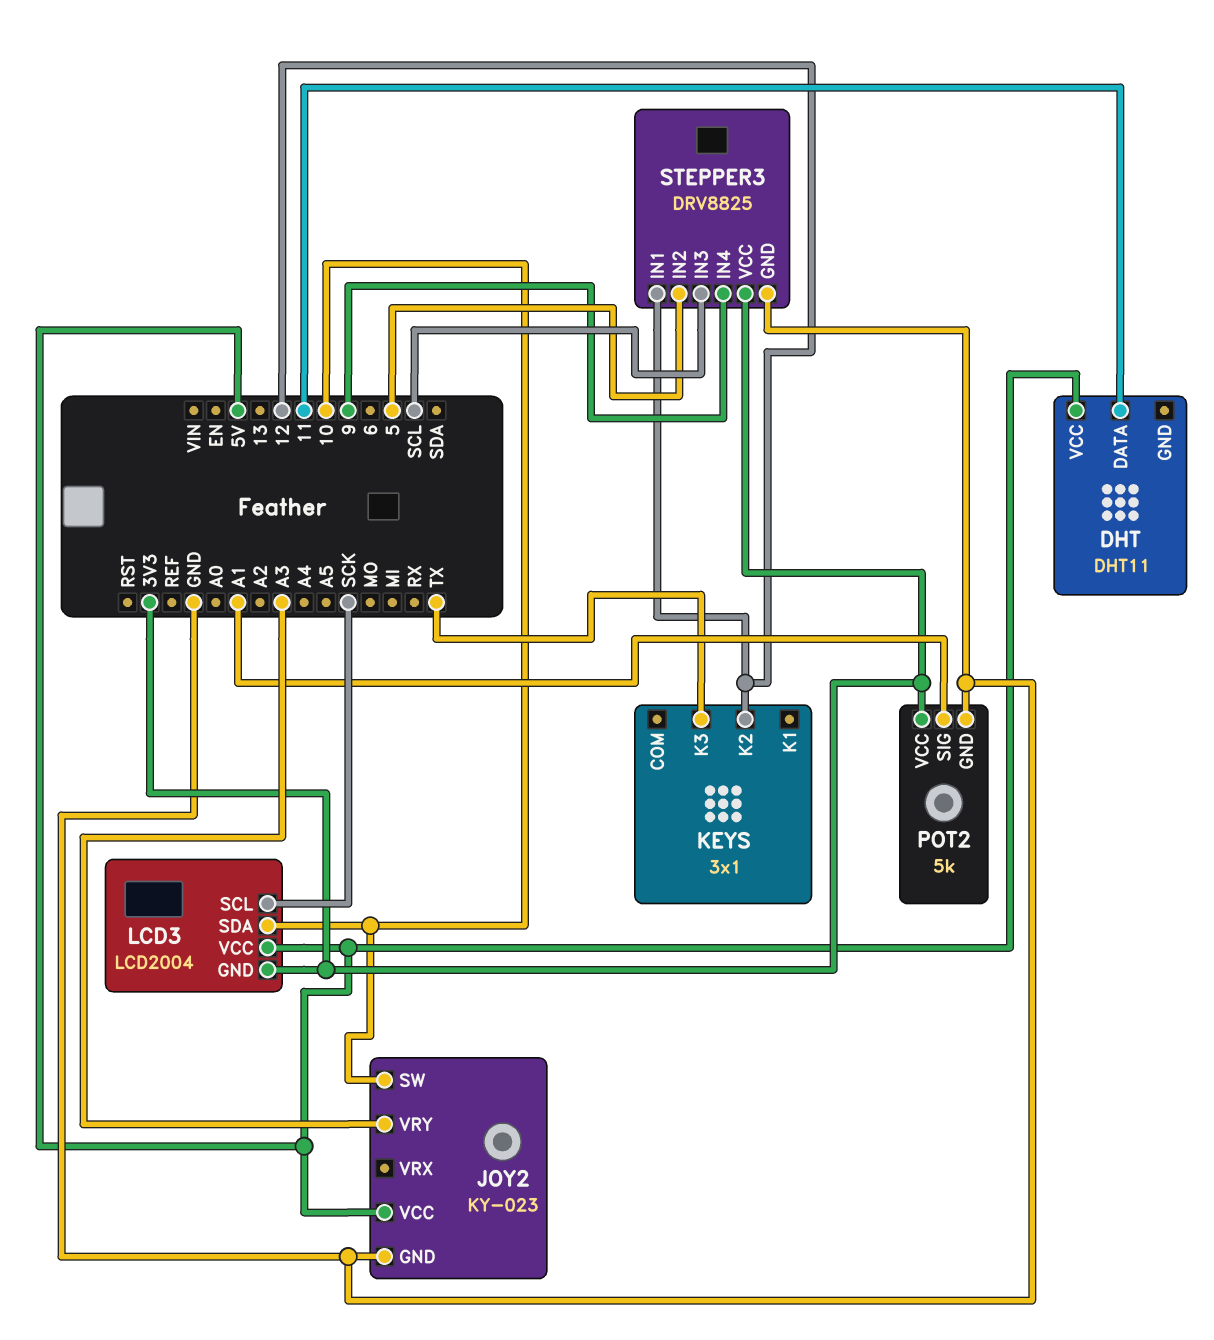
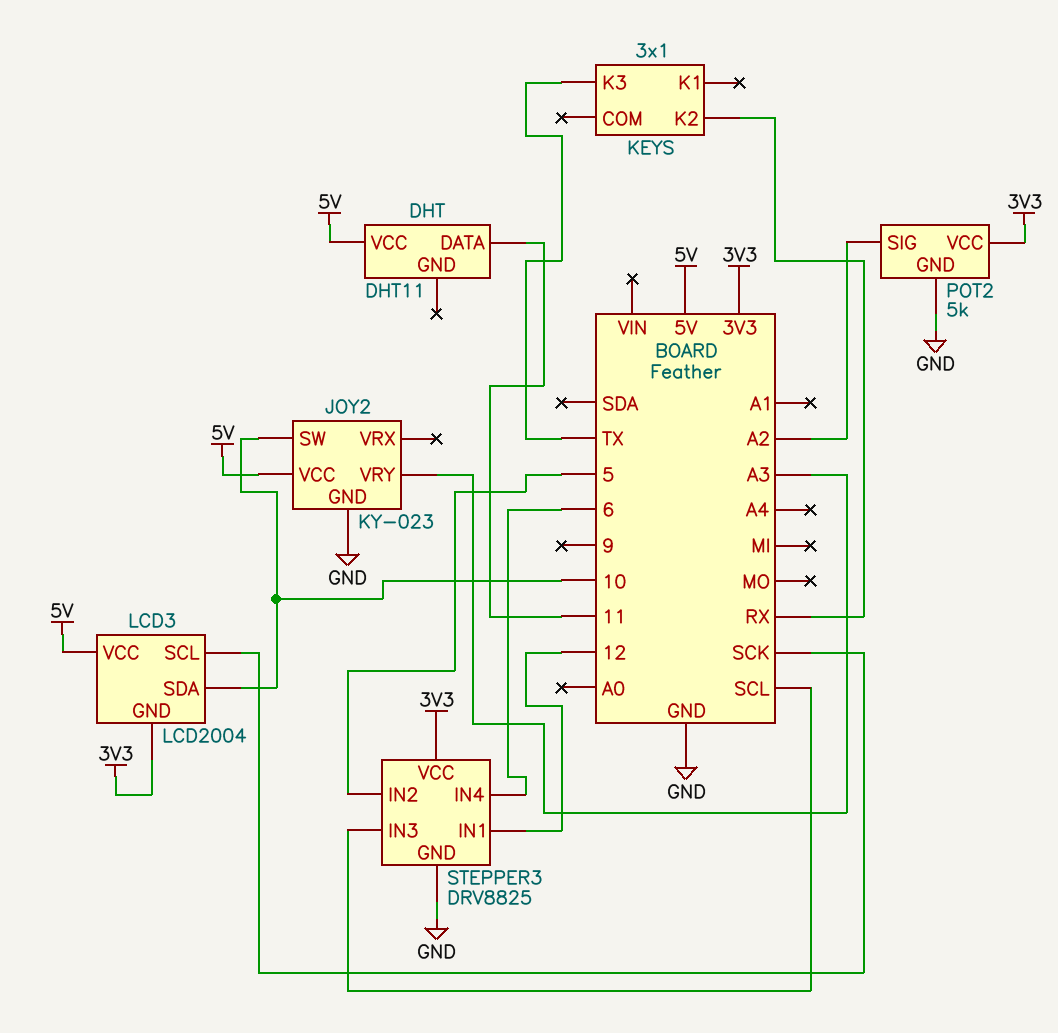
KEYS pin K2: 12 -> RX
POT2 pin SIG: A1 -> A2
STEPPER3 pin IN4: 9 -> 6

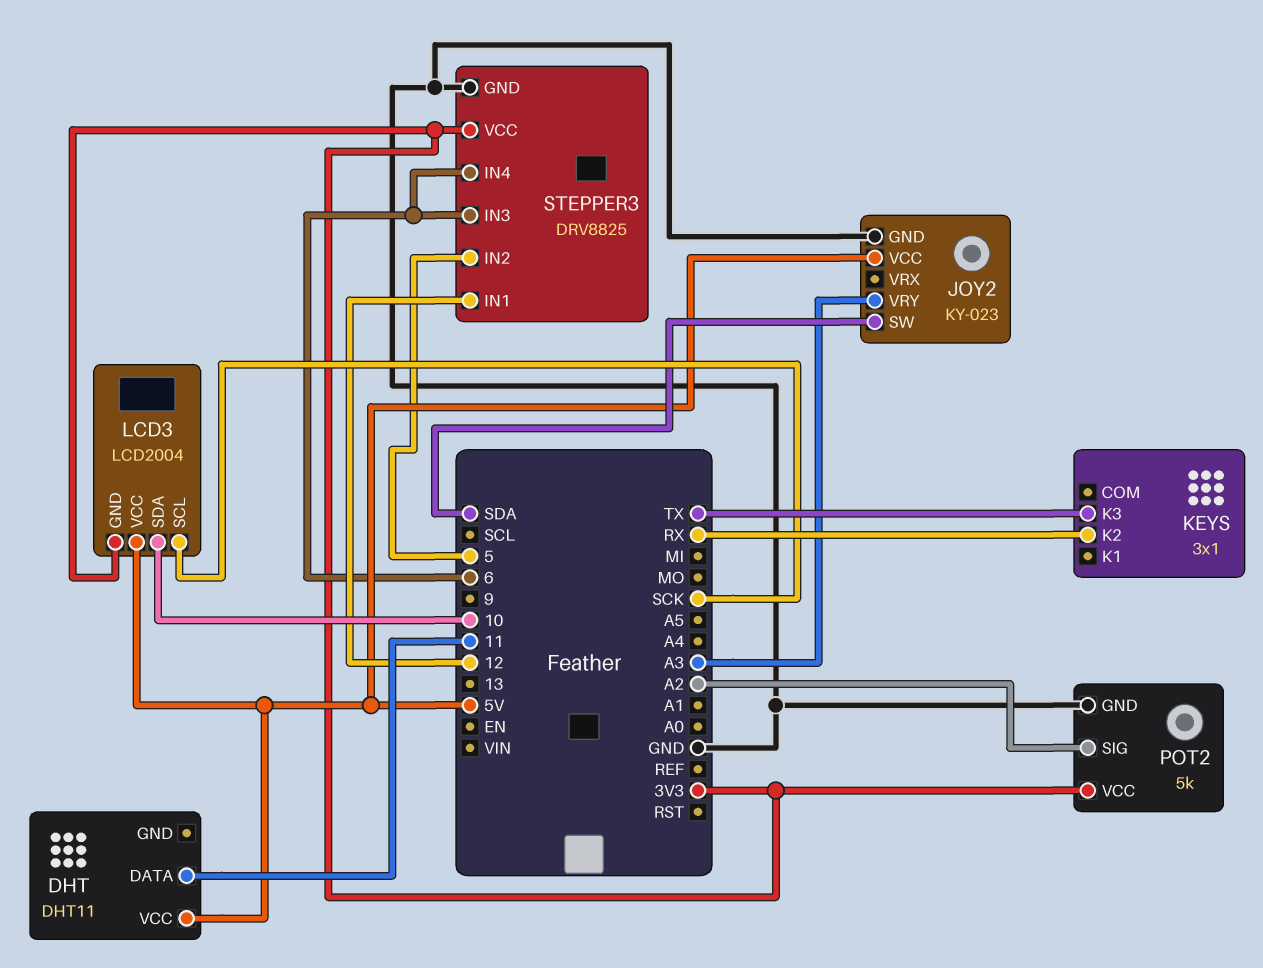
JOY2 pin SW: 10 -> SDA
STEPPER3 pin IN3: SCL -> 6

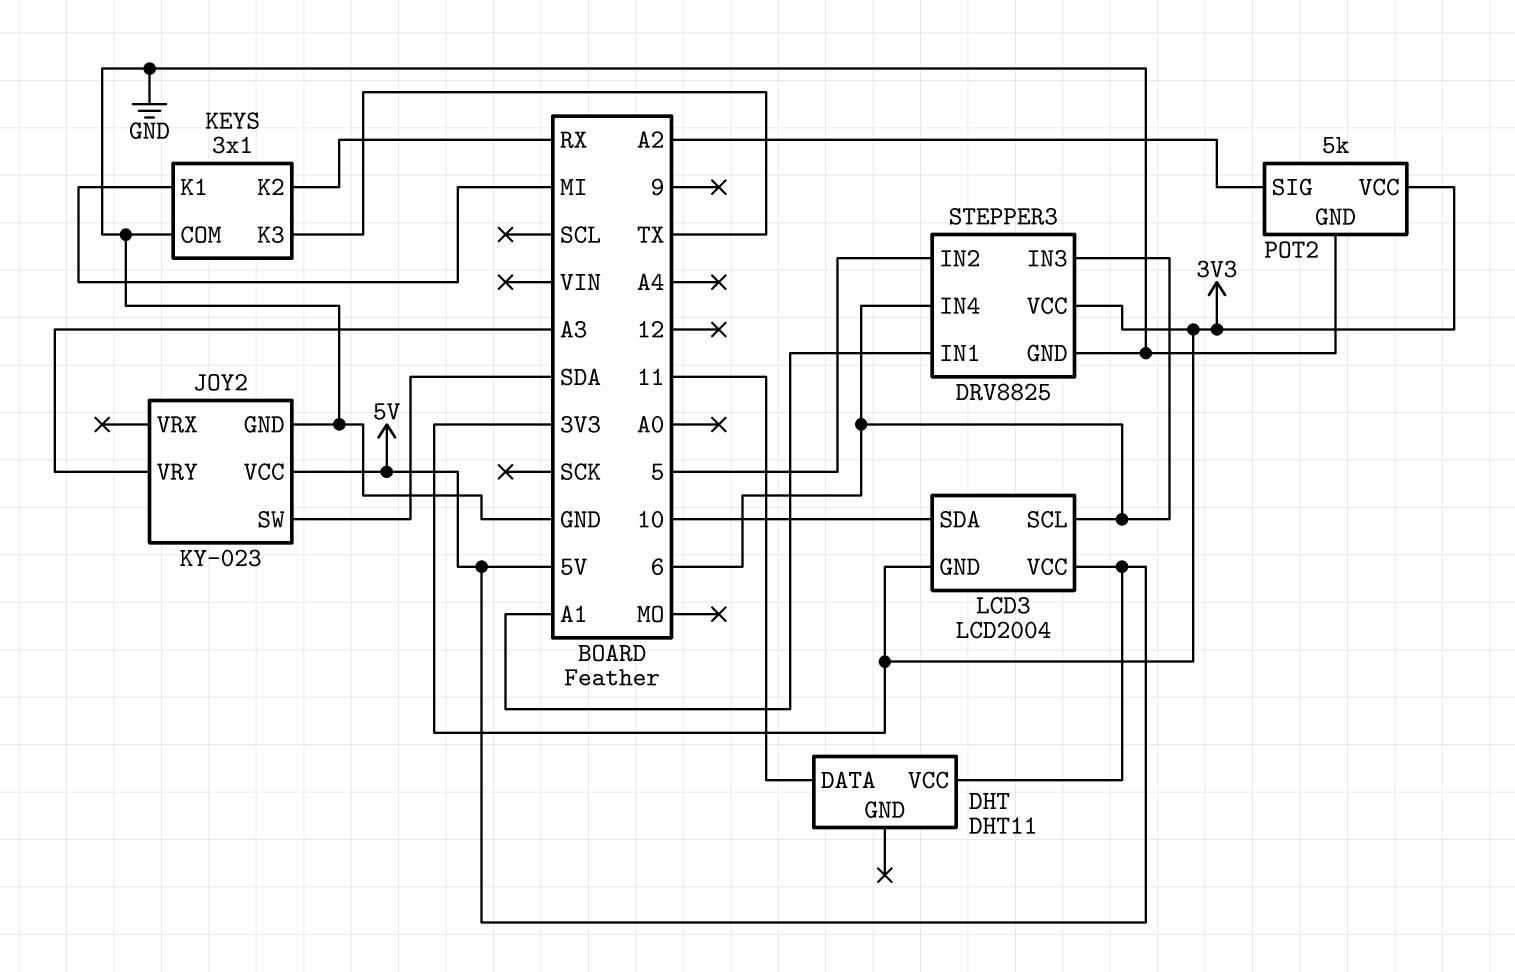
KEYS pin COM: none -> GND
KEYS pin K1: none -> MI
LCD3 pin SCL: SCK -> 6
STEPPER3 pin IN1: 12 -> A1

